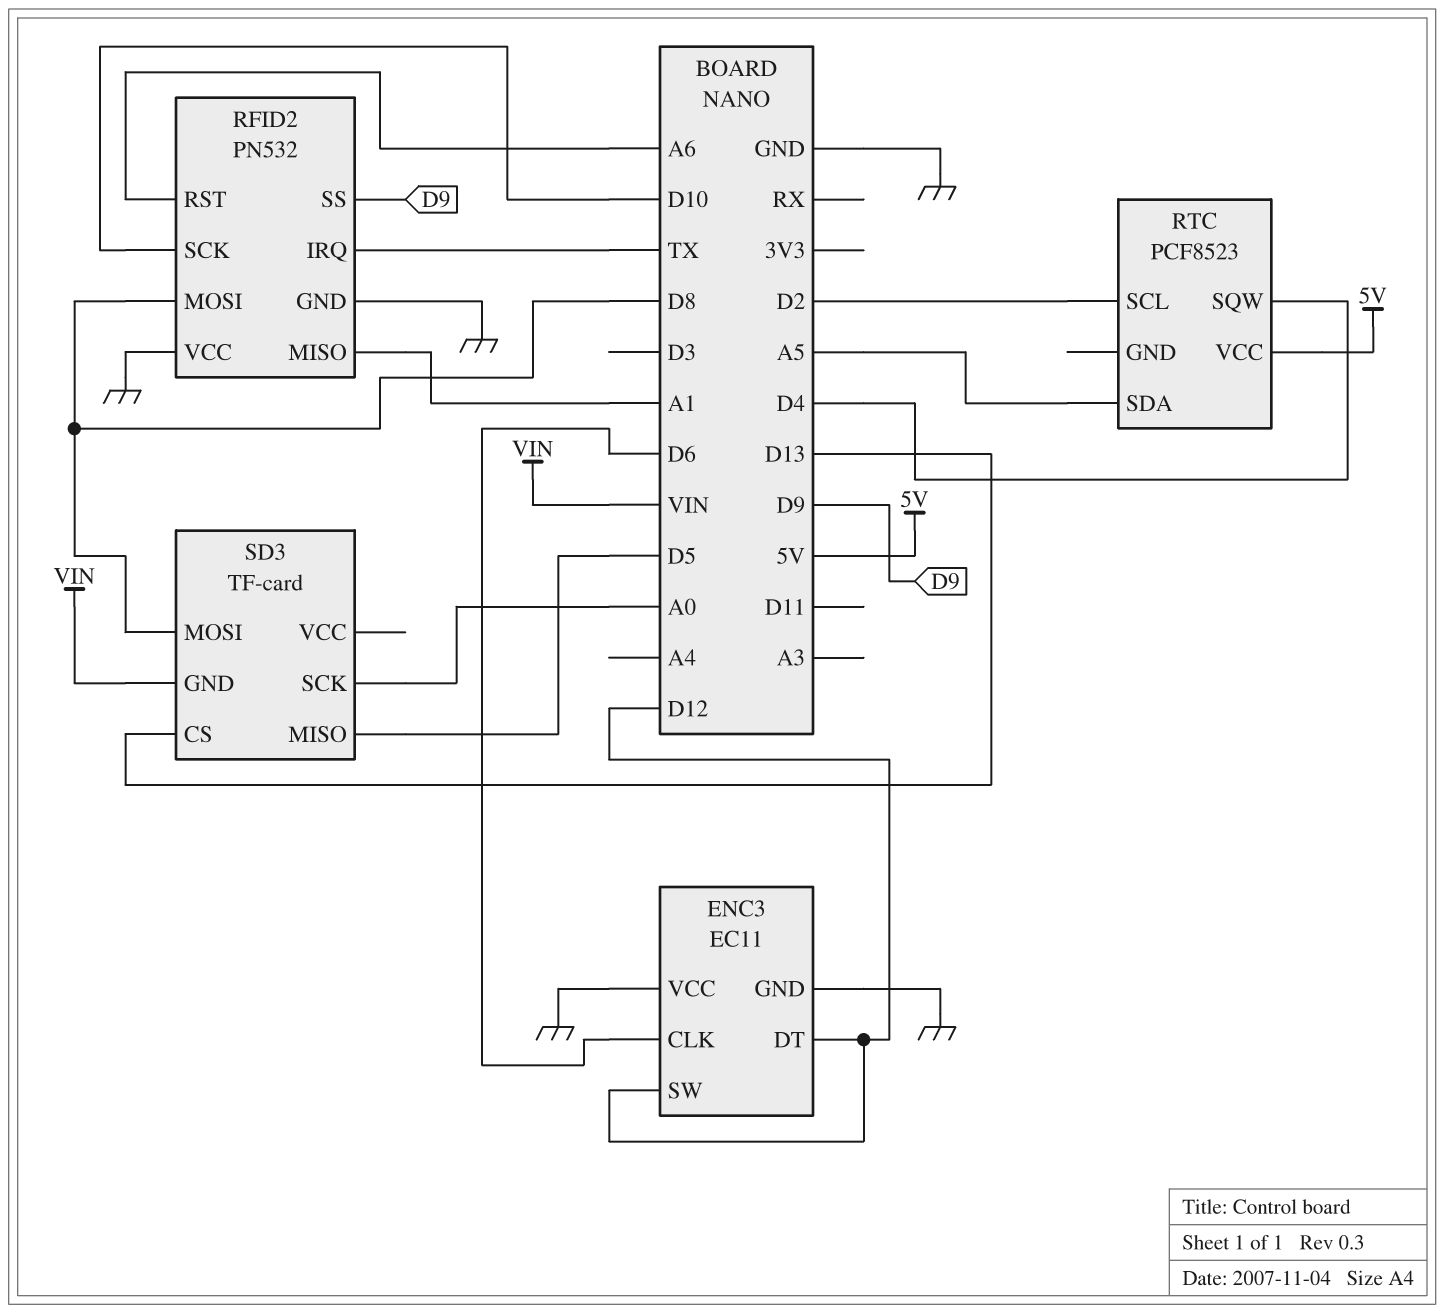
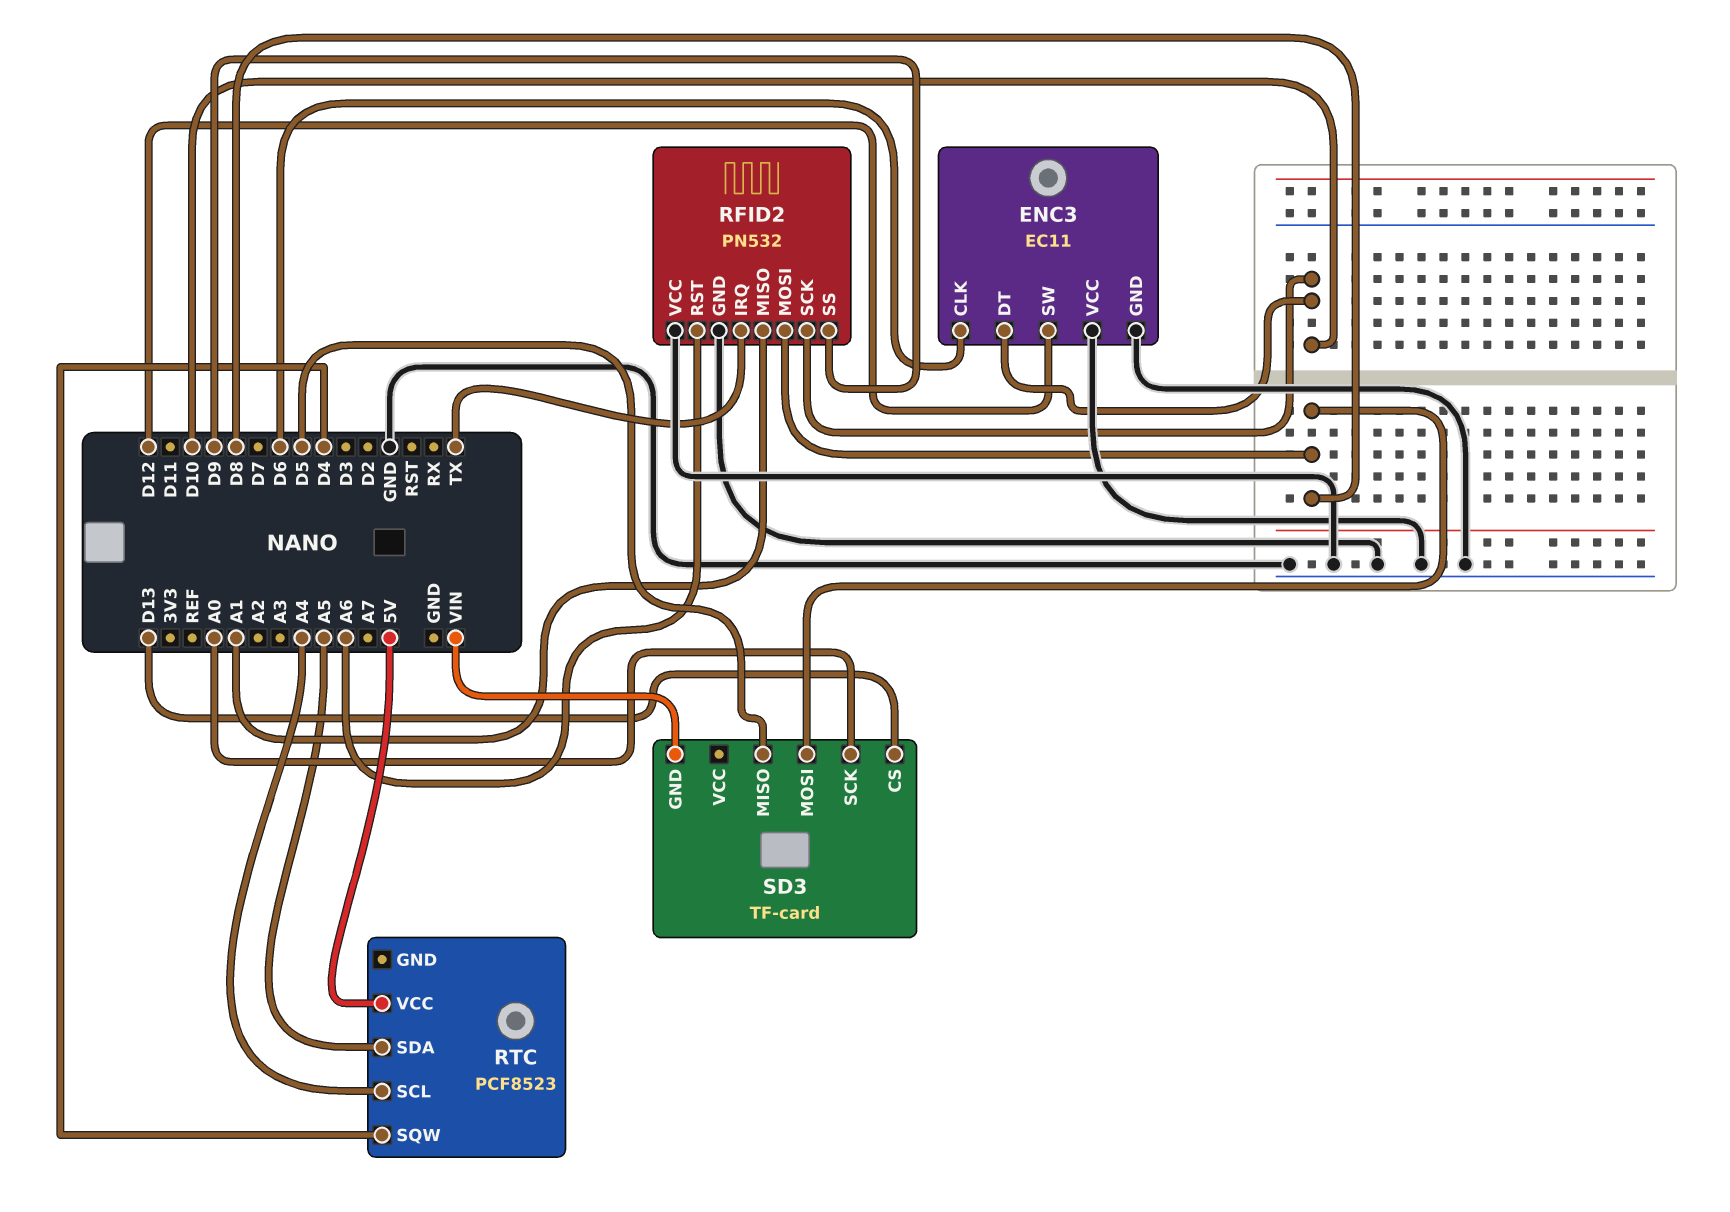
ENC3 pin DT: D12 -> D10
RTC pin SCL: D2 -> A4

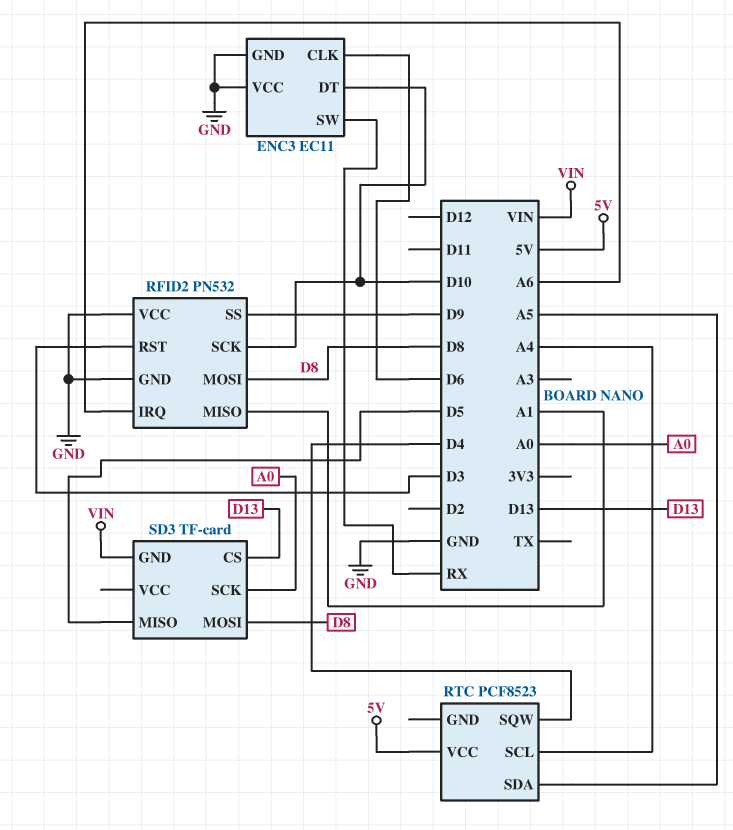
ENC3 pin SW: D12 -> RX
RFID2 pin IRQ: TX -> A6
RFID2 pin RST: A6 -> D3

